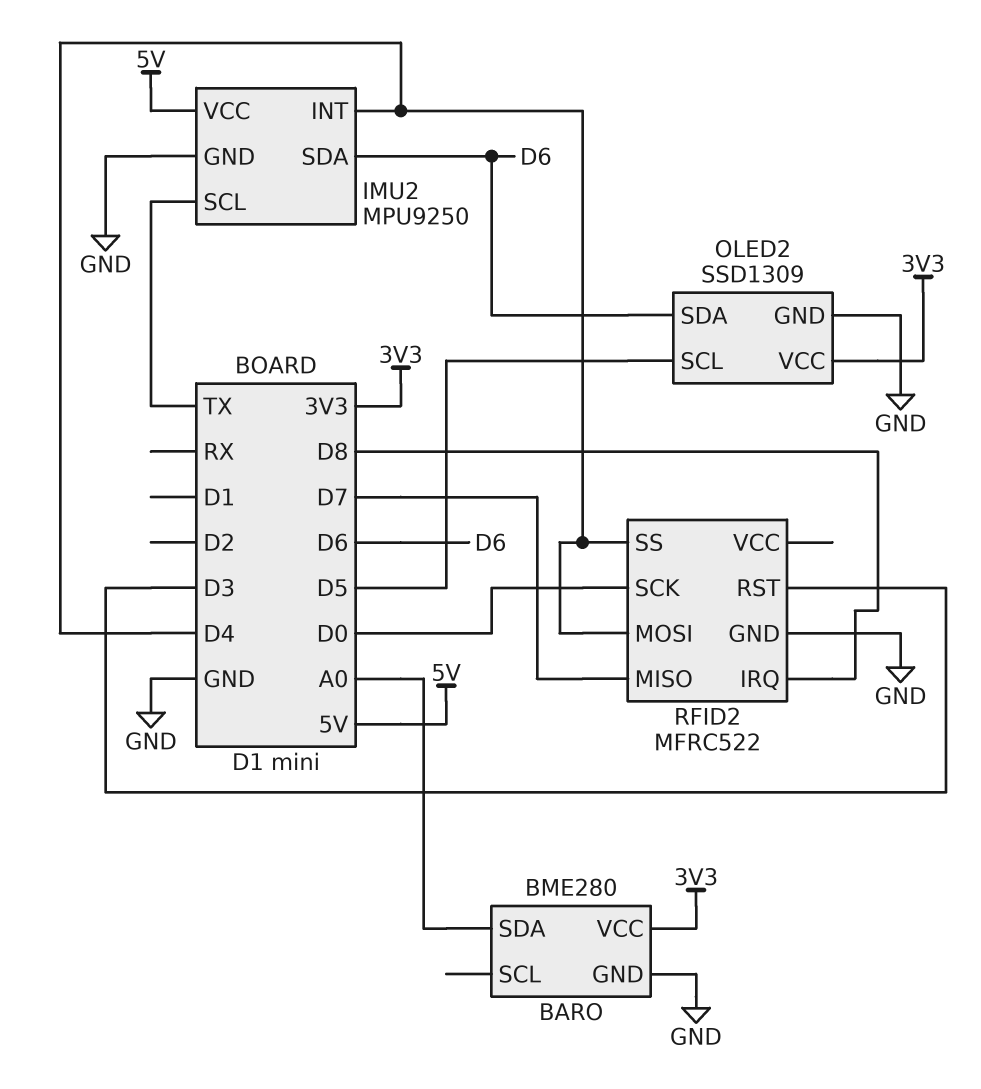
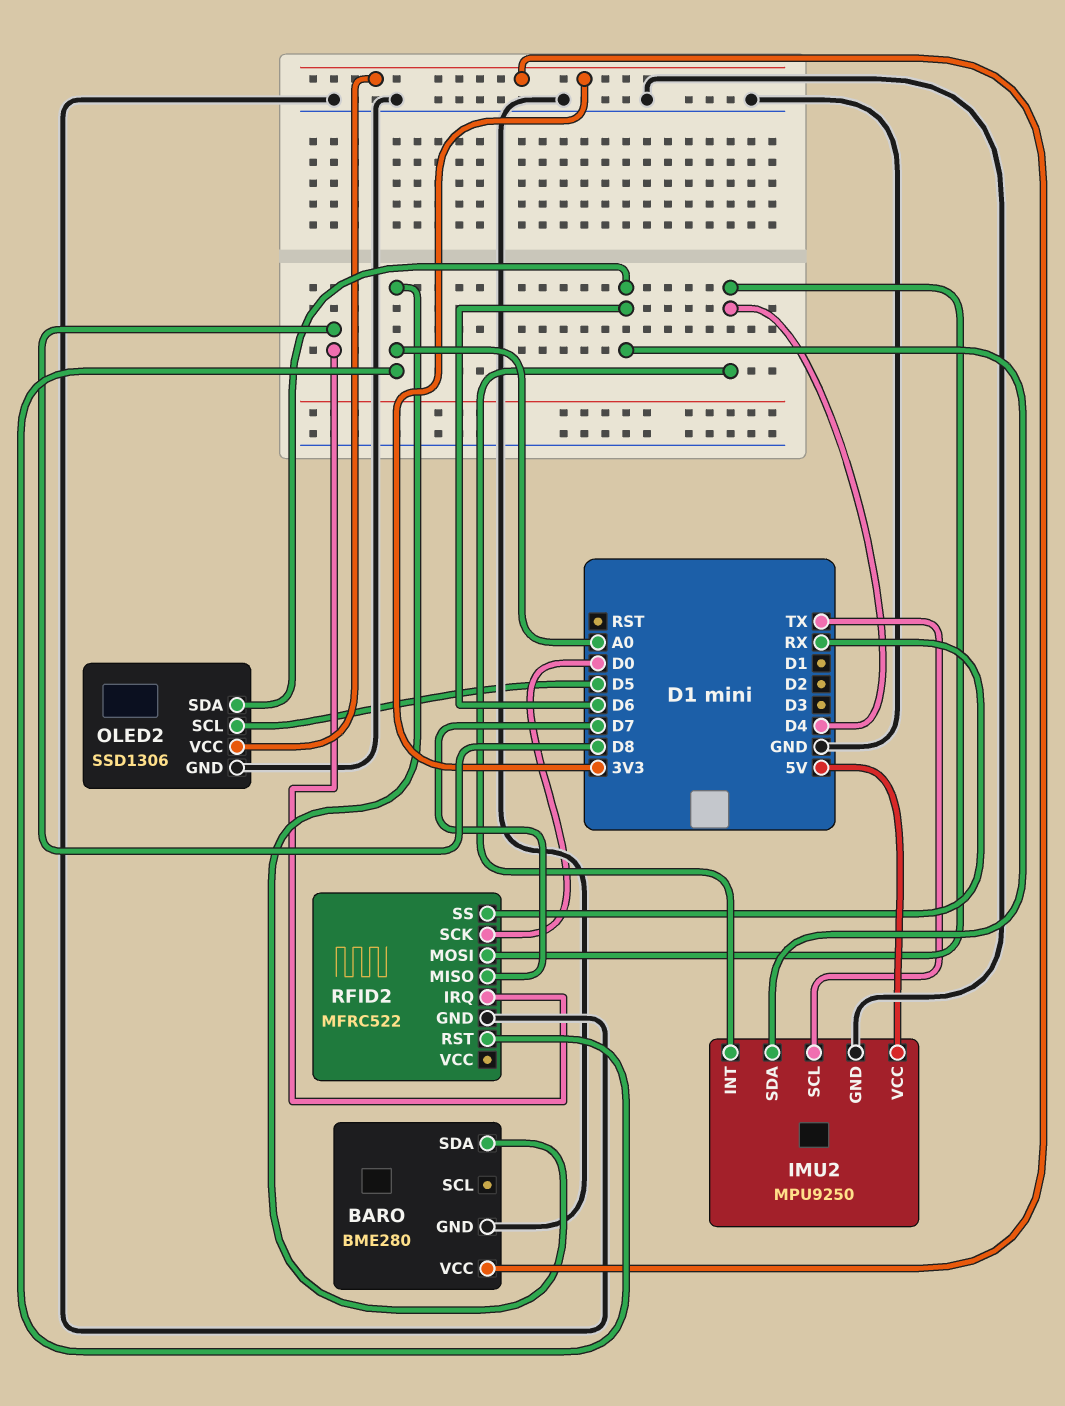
OLED2: SSD1309 -> SSD1306
RFID2 pin RST: D3 -> A0
RFID2 pin SS: D4 -> RX

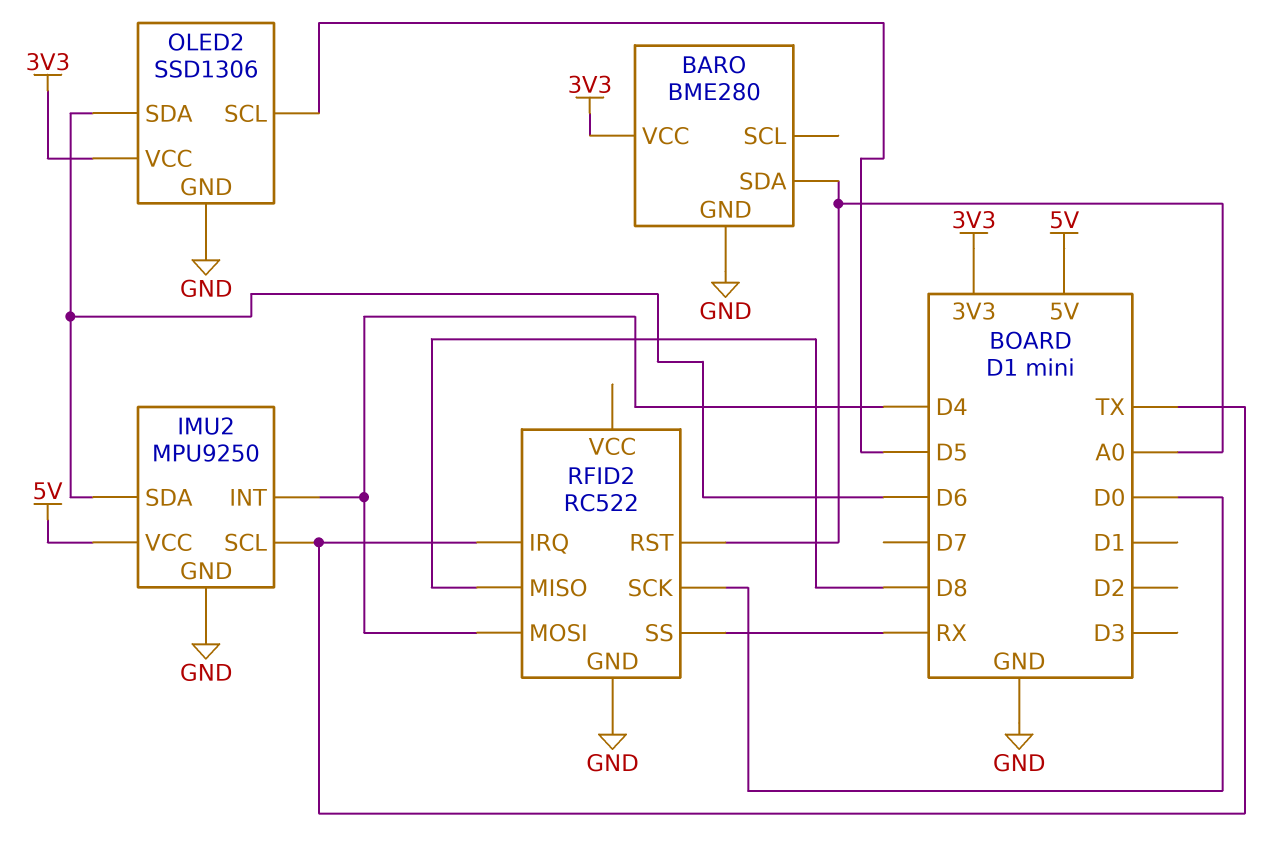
RFID2: MFRC522 -> RC522
RFID2 pin IRQ: D8 -> TX
RFID2 pin MISO: D7 -> D8

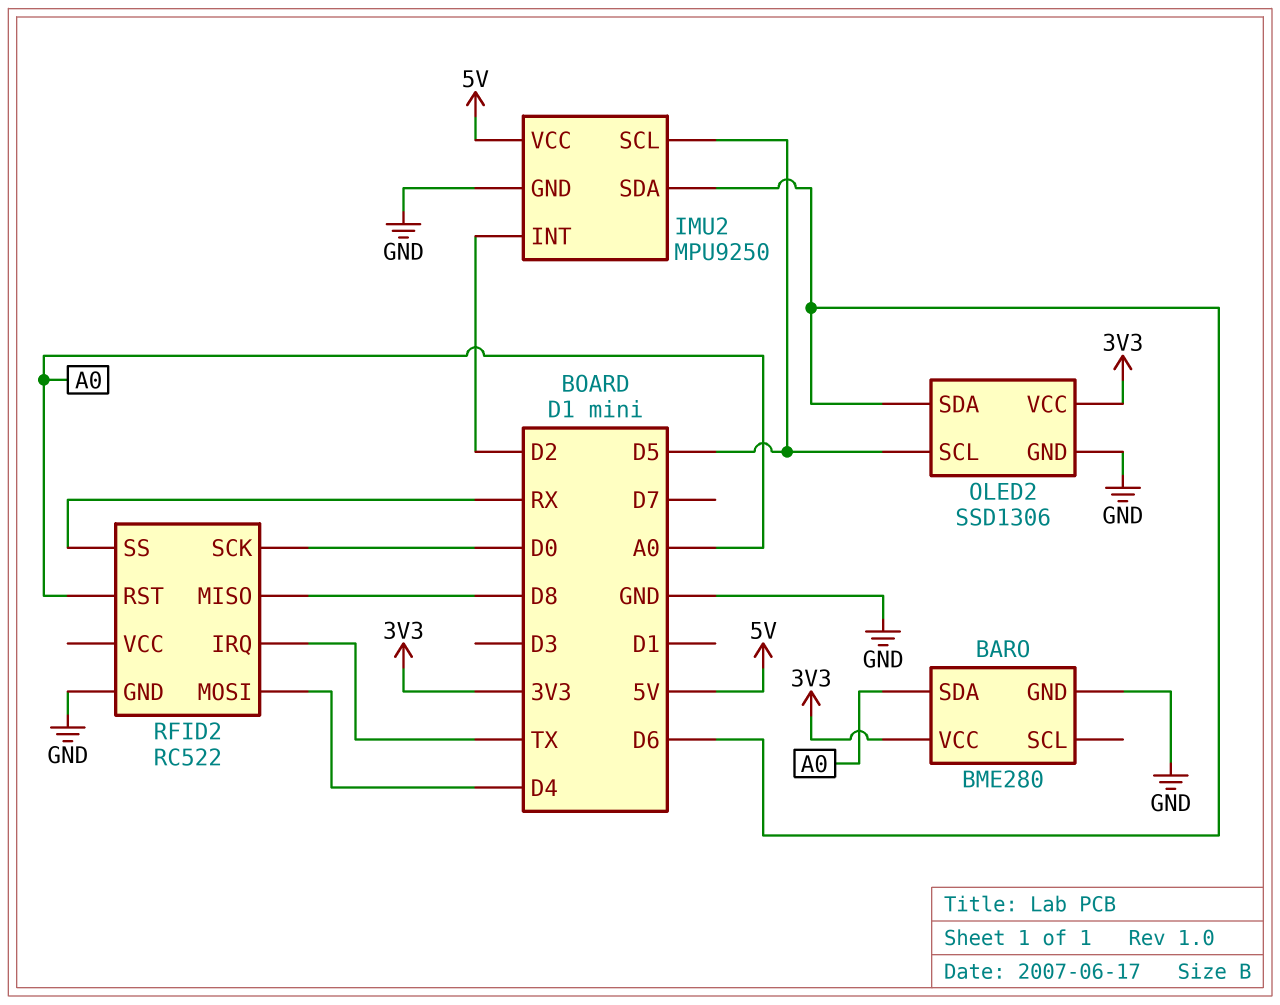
IMU2 pin INT: D4 -> D2
IMU2 pin SCL: TX -> D5

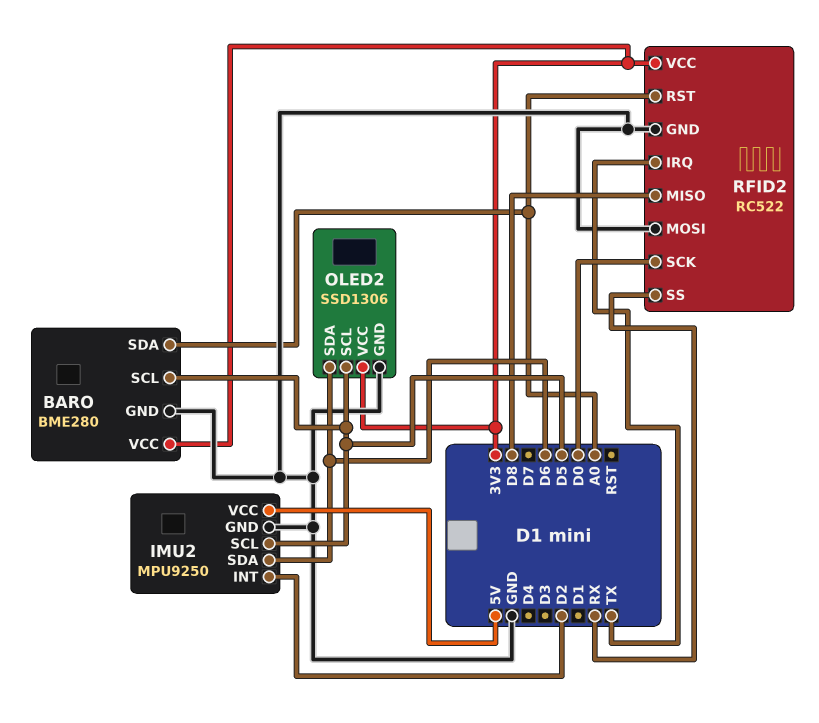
BARO pin SCL: none -> D5
RFID2 pin MOSI: D4 -> GND
RFID2 pin VCC: none -> 3V3

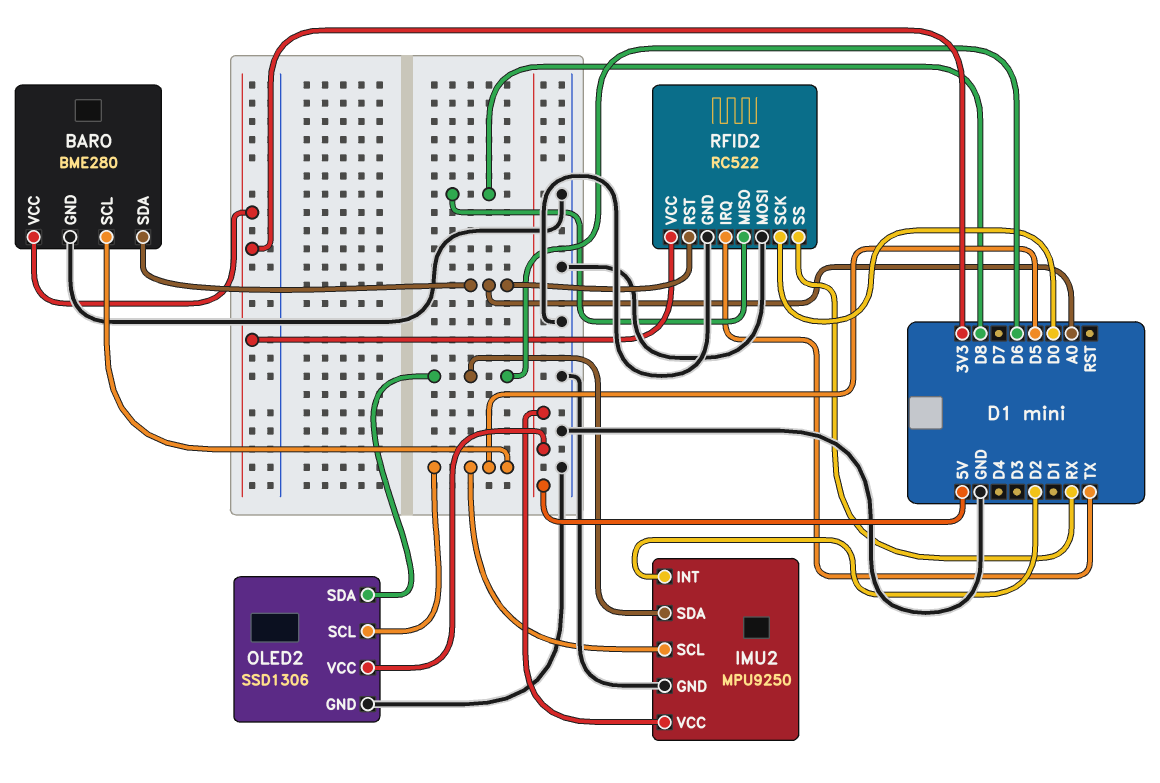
OLED2 pin VCC: 3V3 -> 5V

